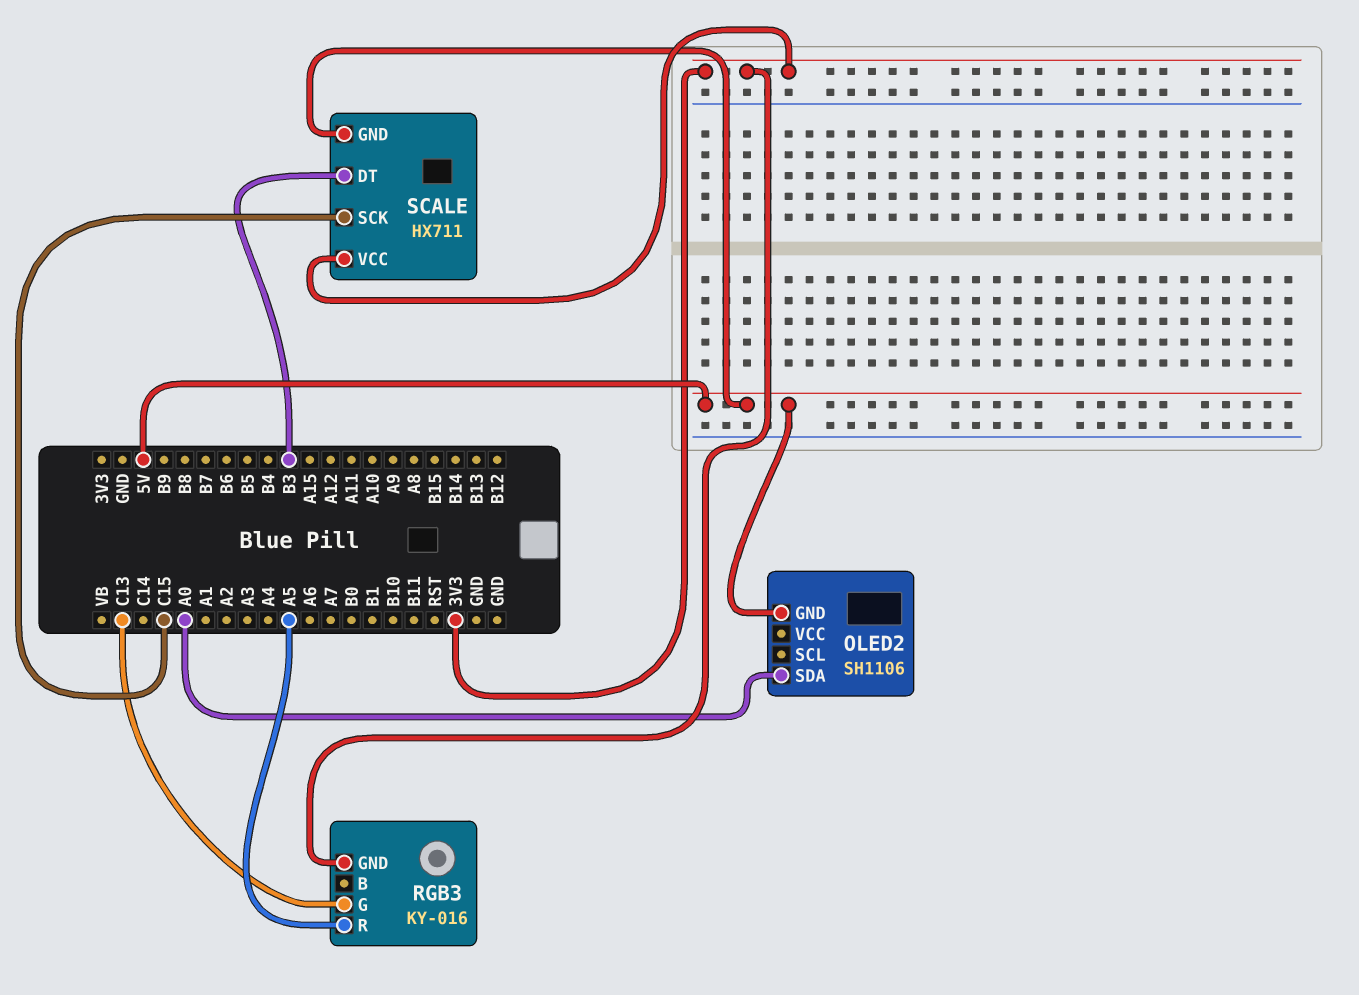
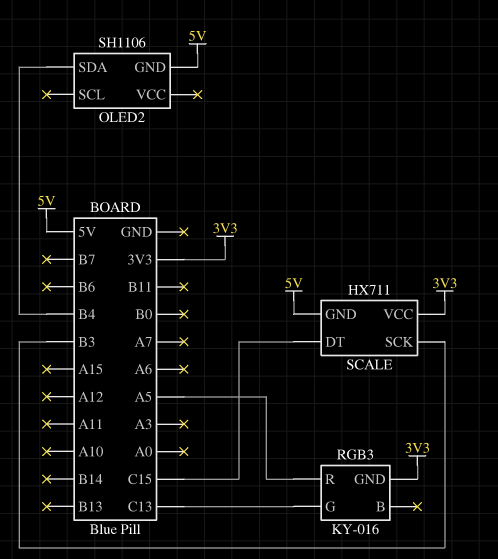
OLED2 pin SDA: A0 -> B4
SCALE pin DT: B3 -> C15
SCALE pin SCK: C15 -> B3

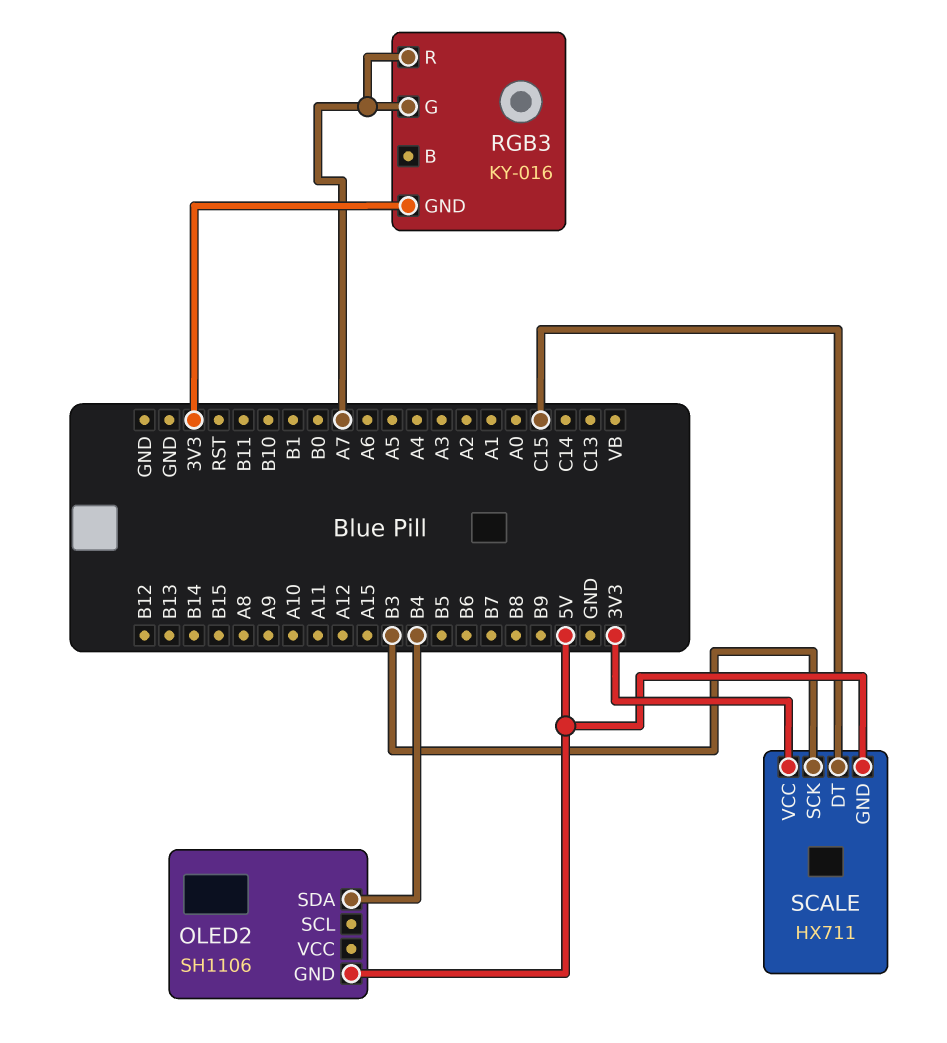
RGB3 pin G: C13 -> A7
RGB3 pin R: A5 -> A7

